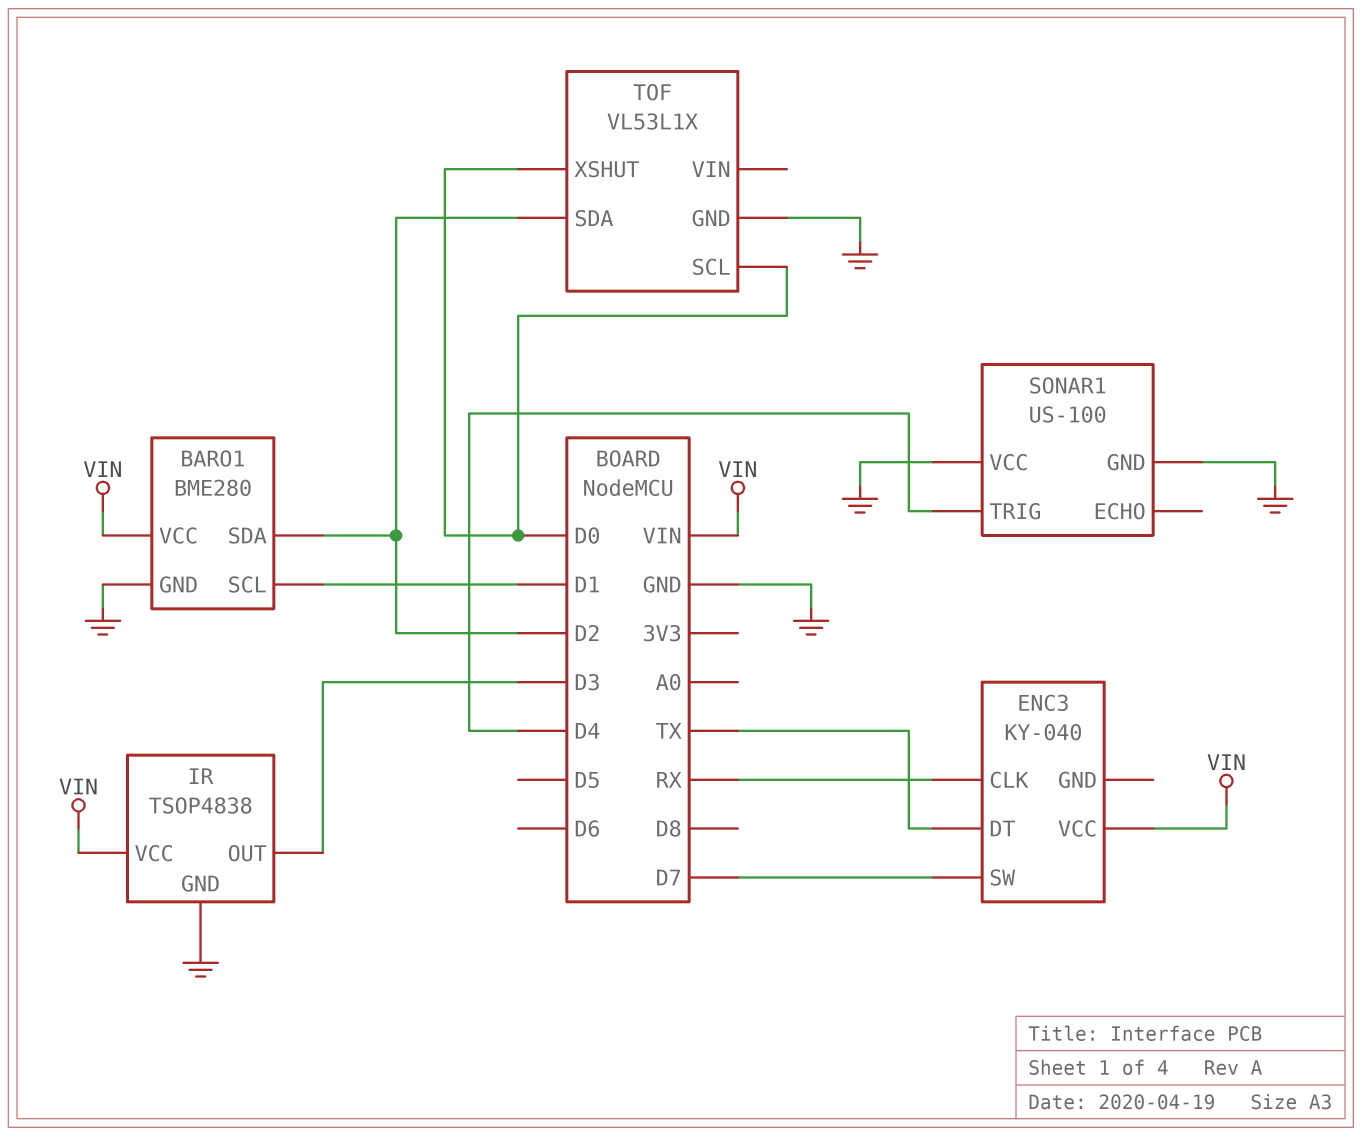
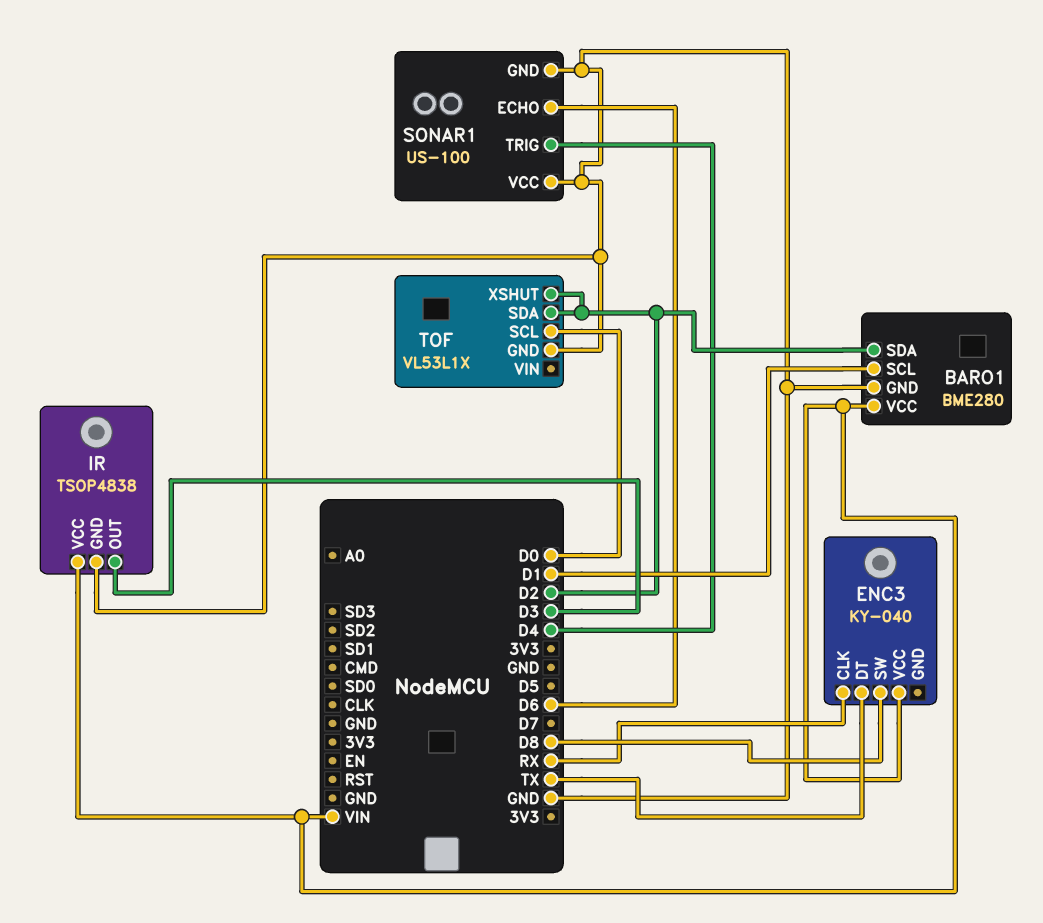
ENC3 pin SW: D7 -> D8
SONAR1 pin ECHO: none -> D6
TOF pin XSHUT: D0 -> D2

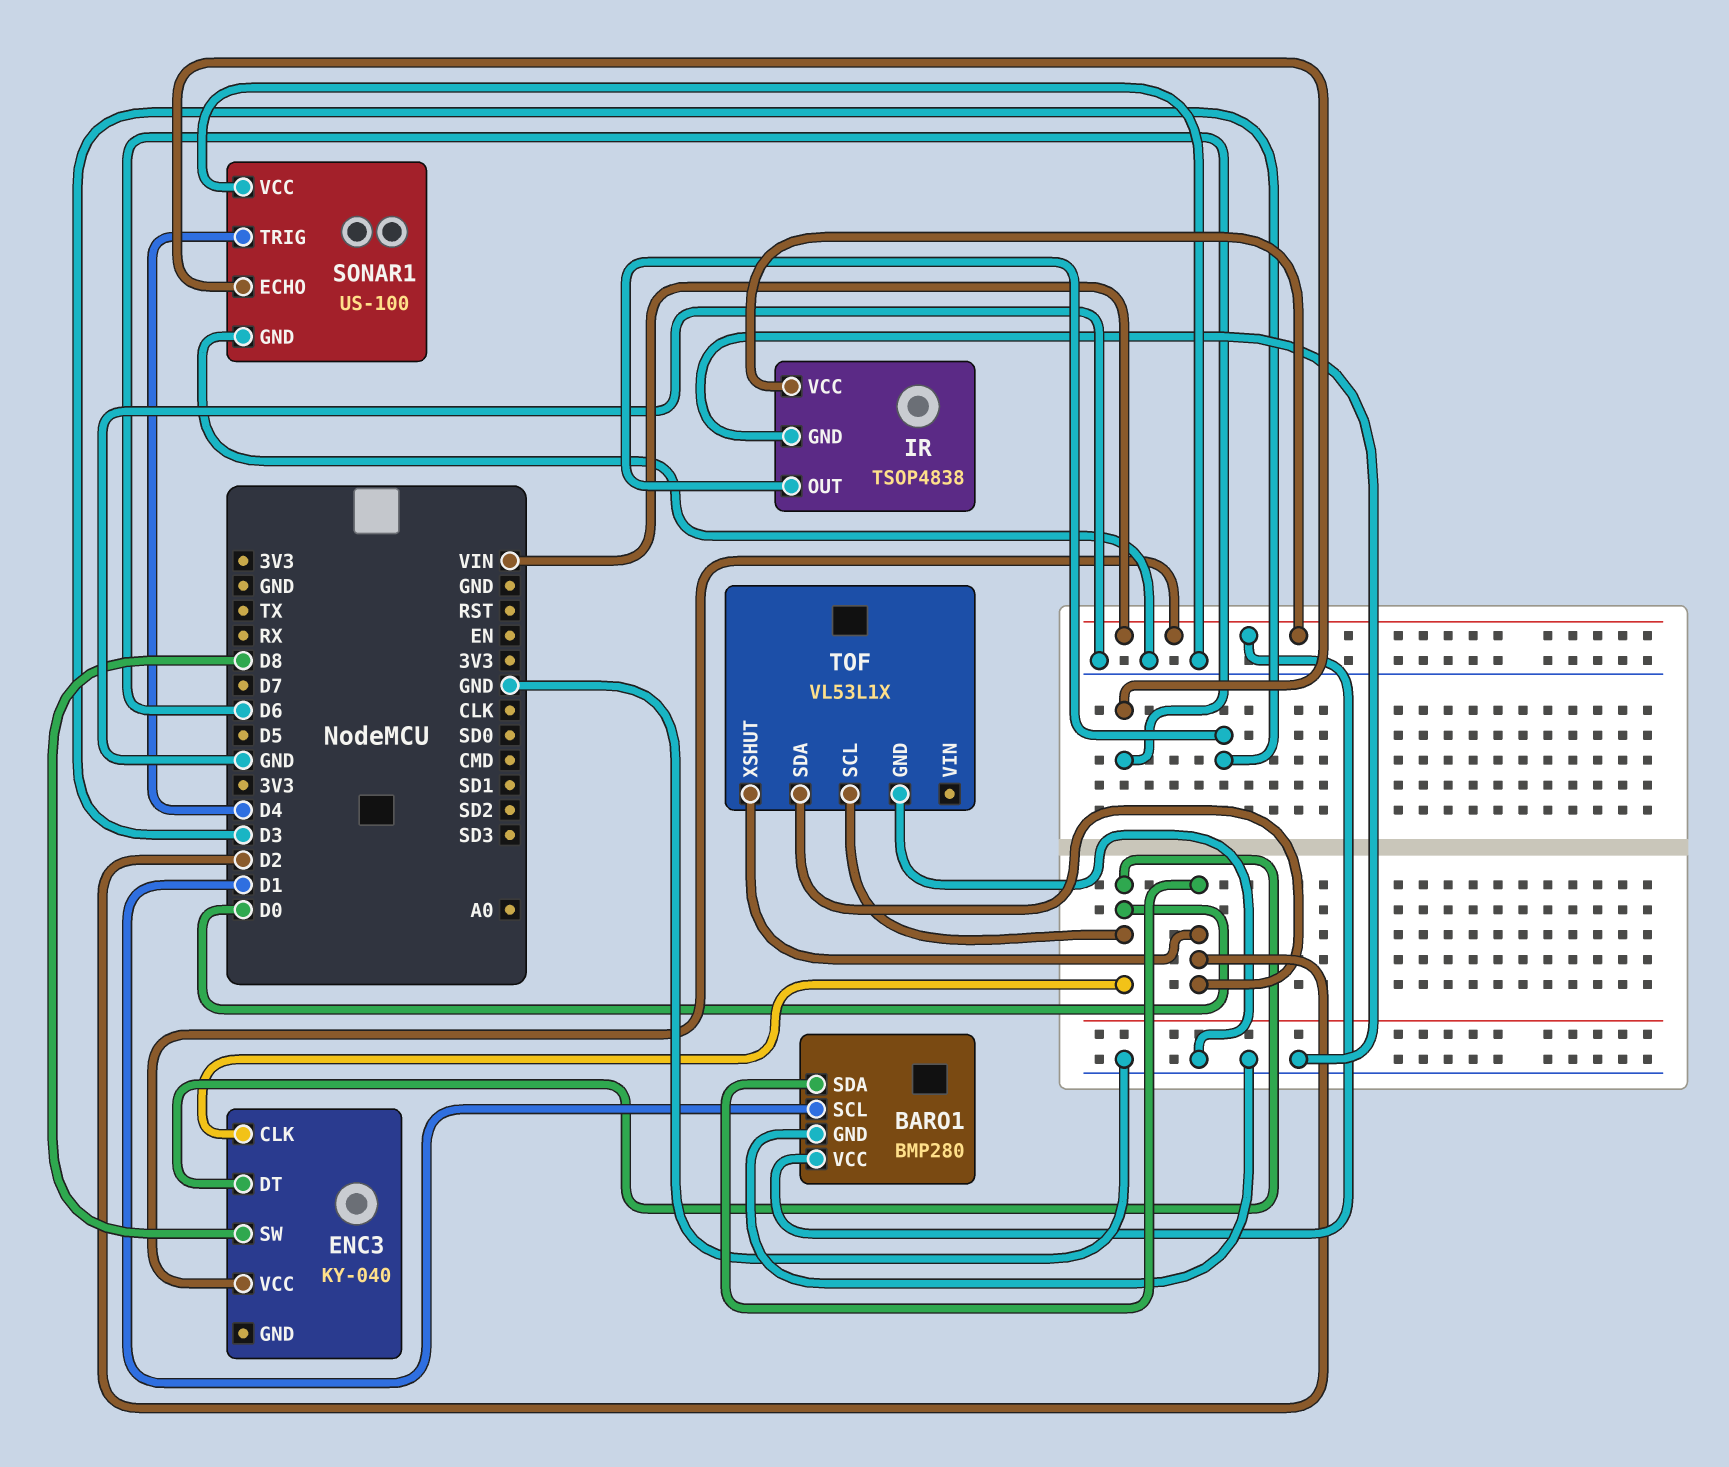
BARO1: BME280 -> BMP280
ENC3 pin CLK: RX -> D0
ENC3 pin DT: TX -> D0

